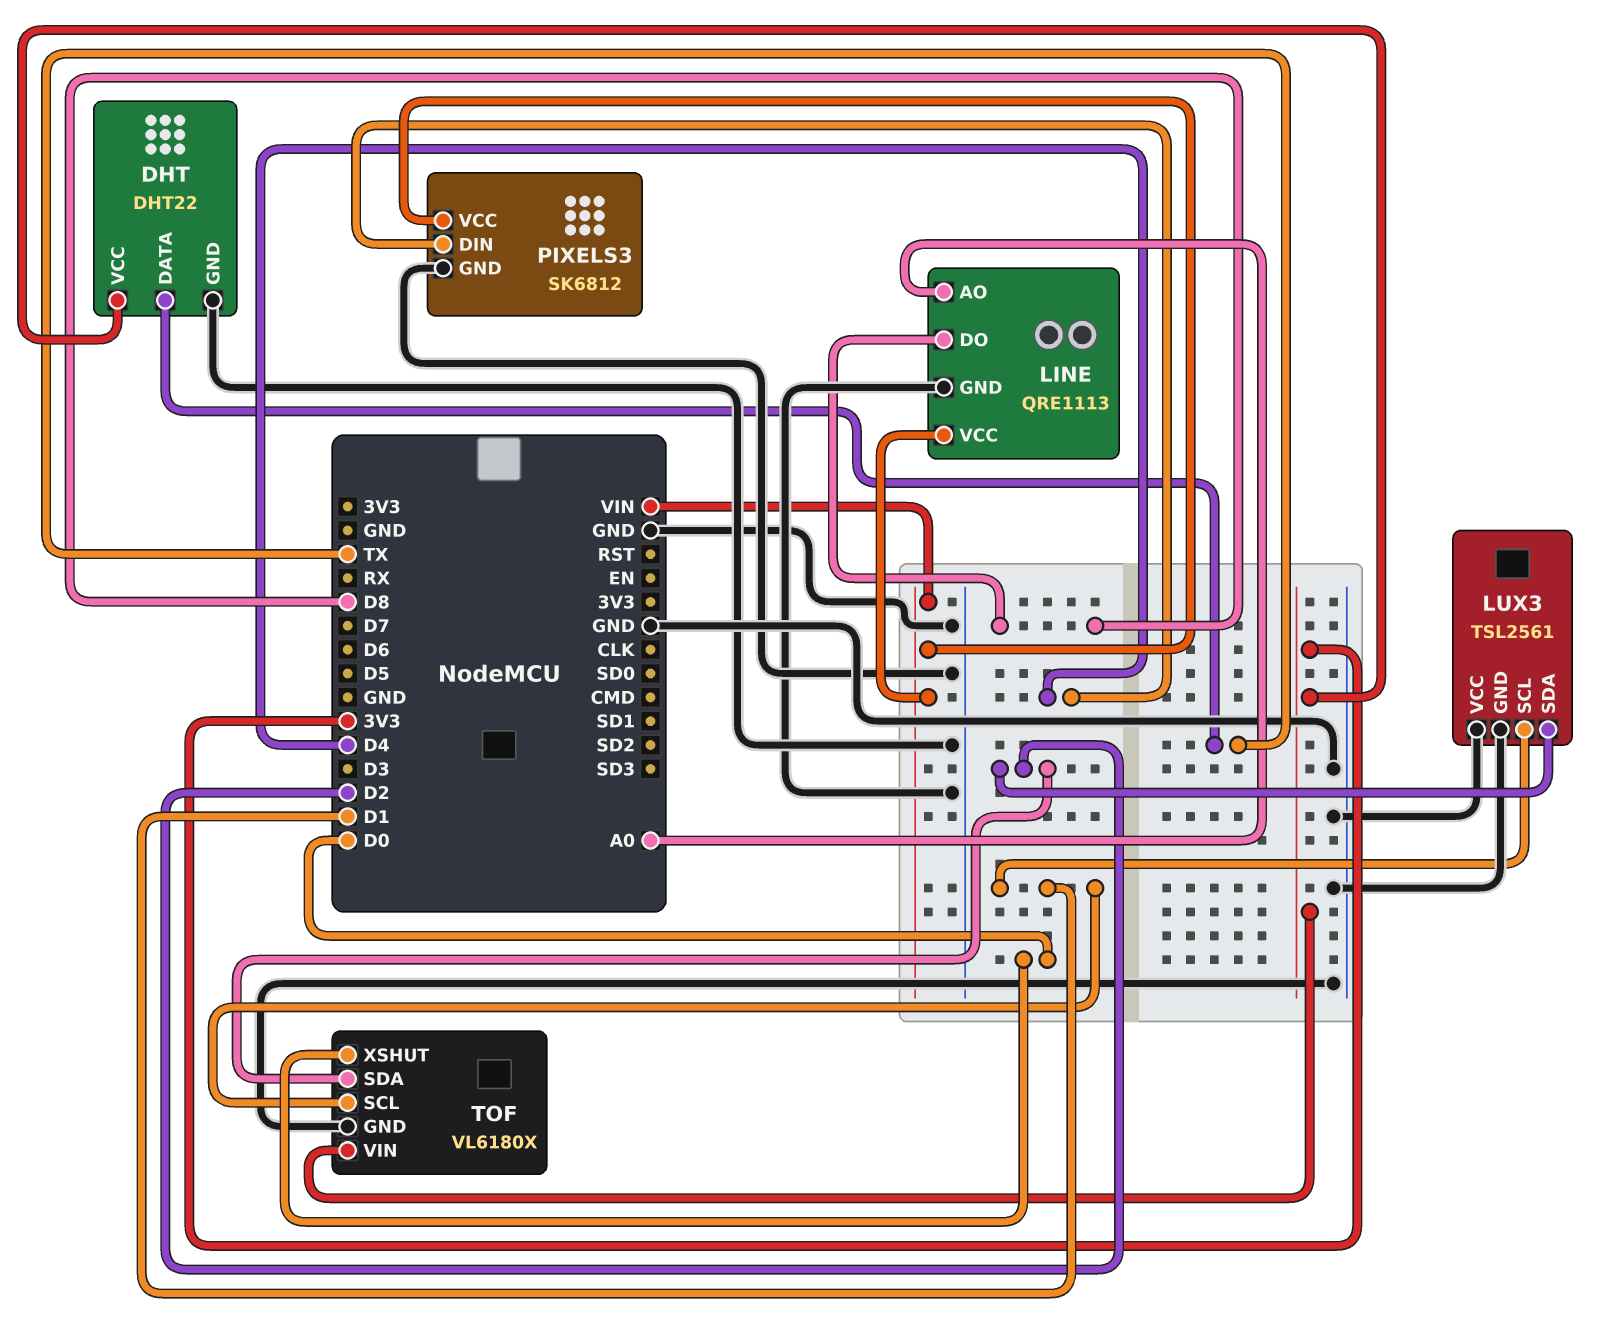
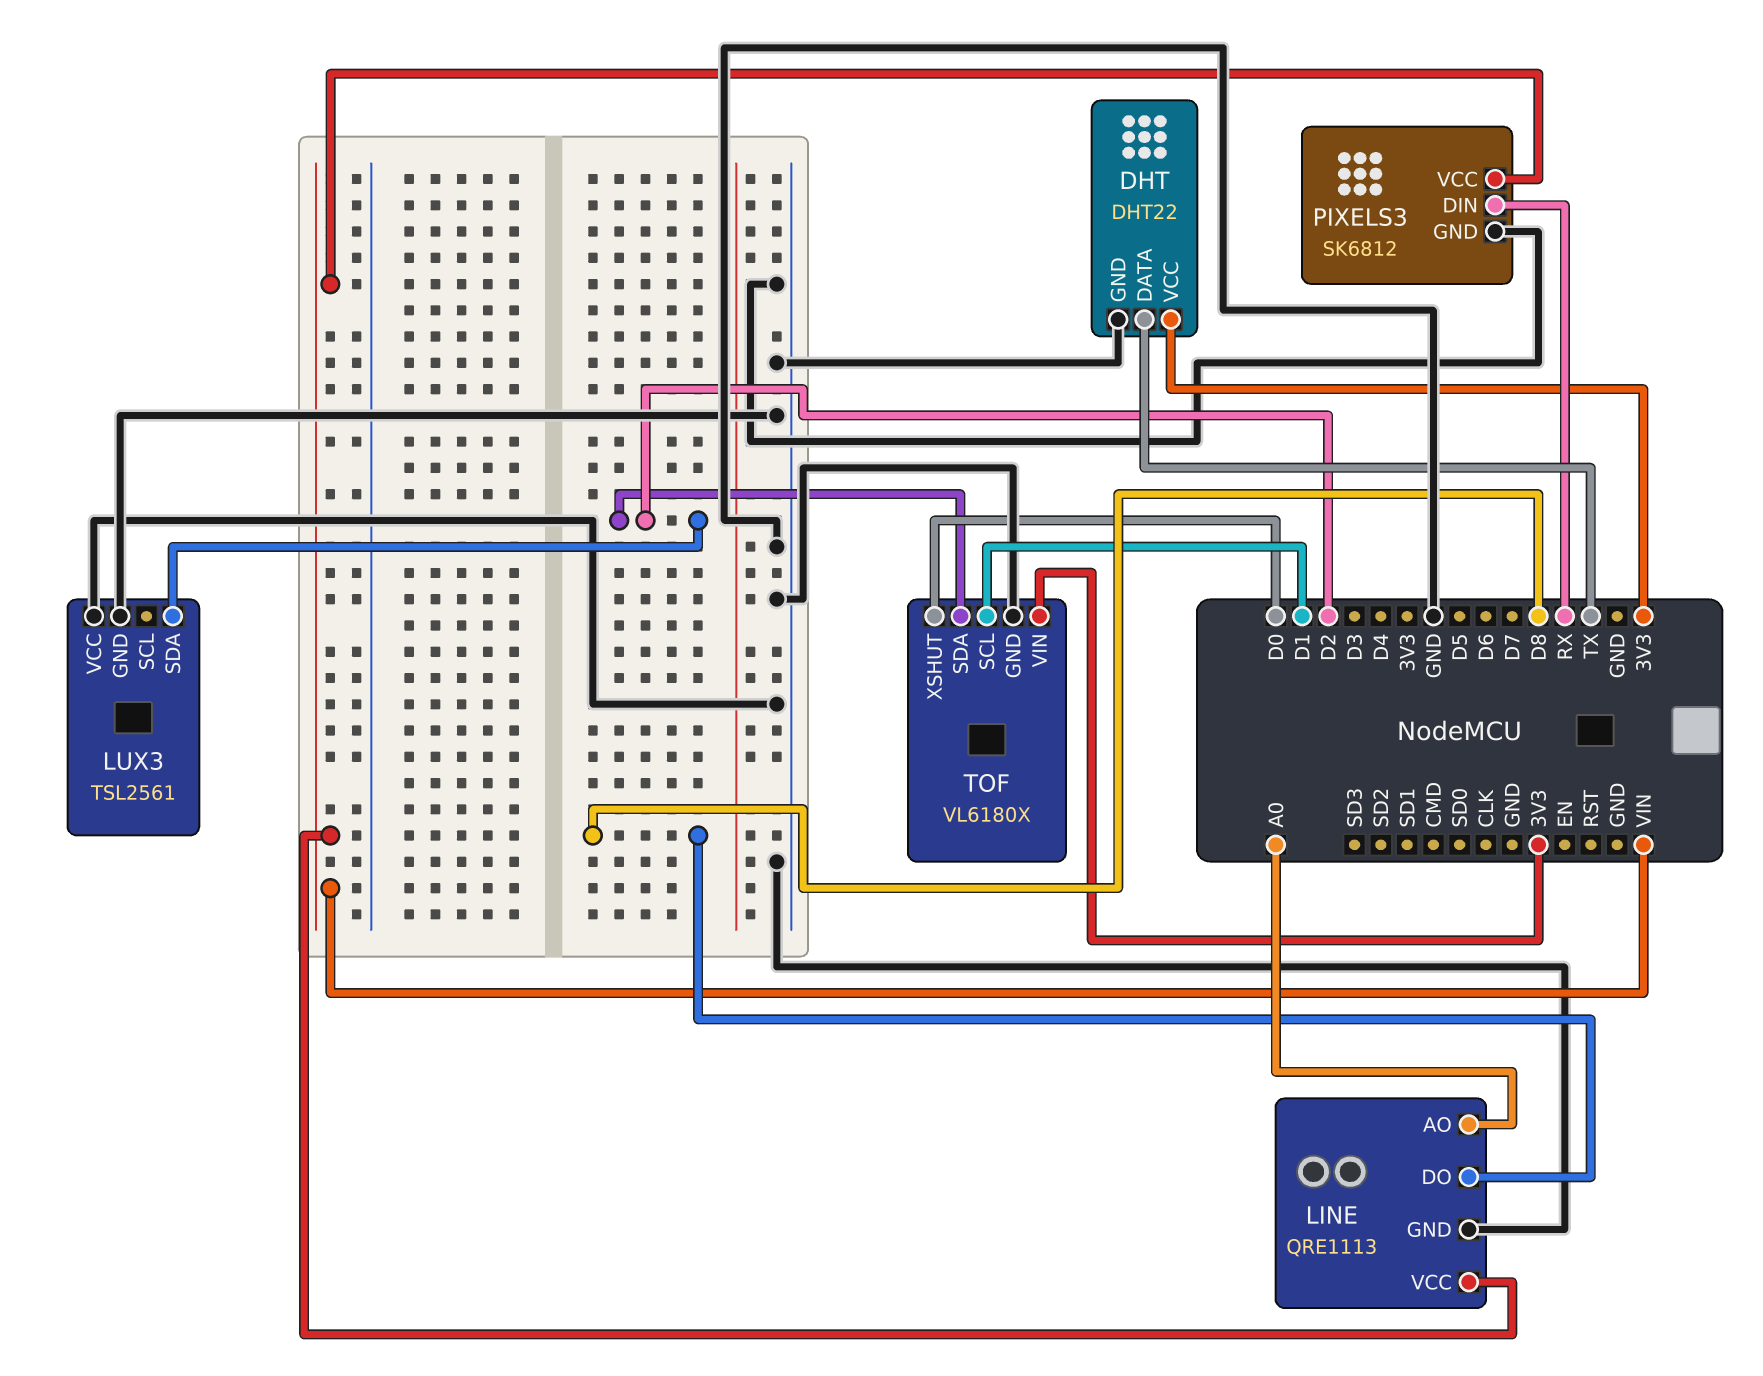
LUX3 pin SCL: D1 -> none
PIXELS3 pin DIN: D4 -> RX

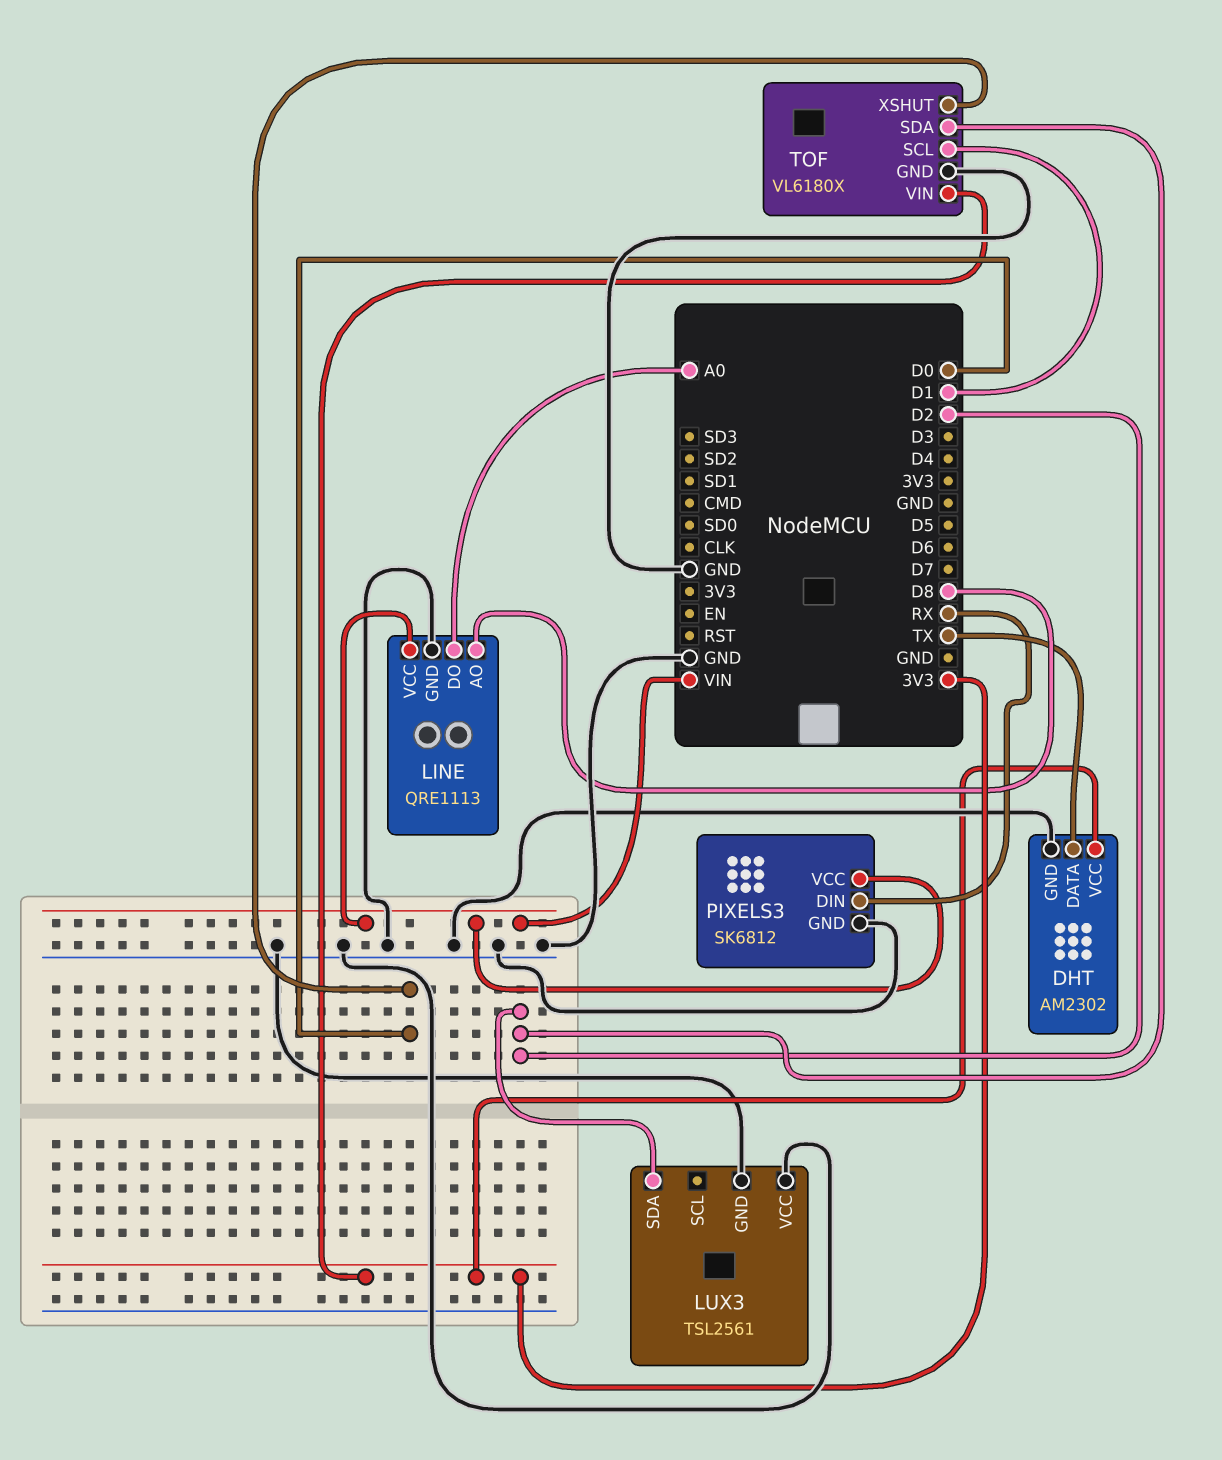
DHT: DHT22 -> AM2302
LINE pin AO: A0 -> D8
LINE pin DO: D8 -> A0

